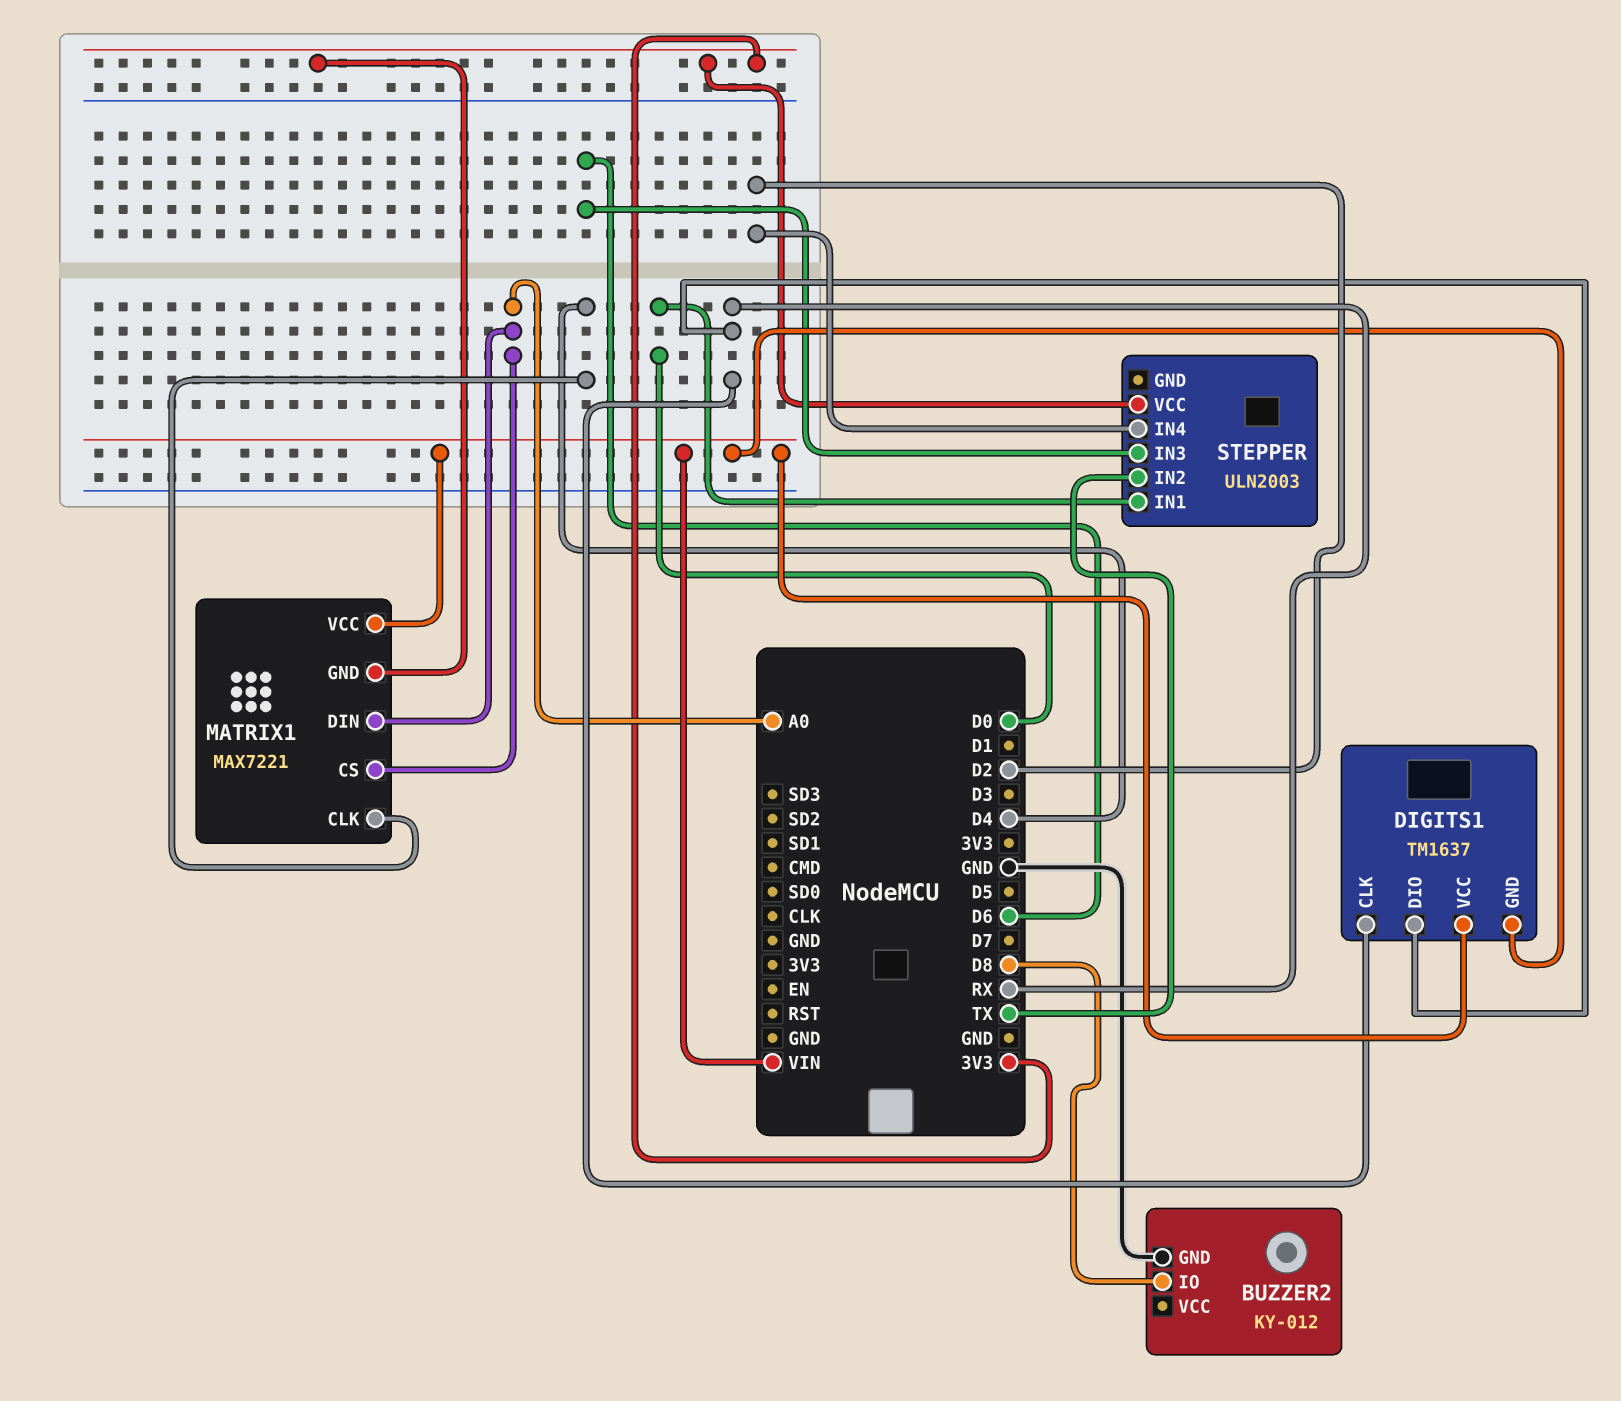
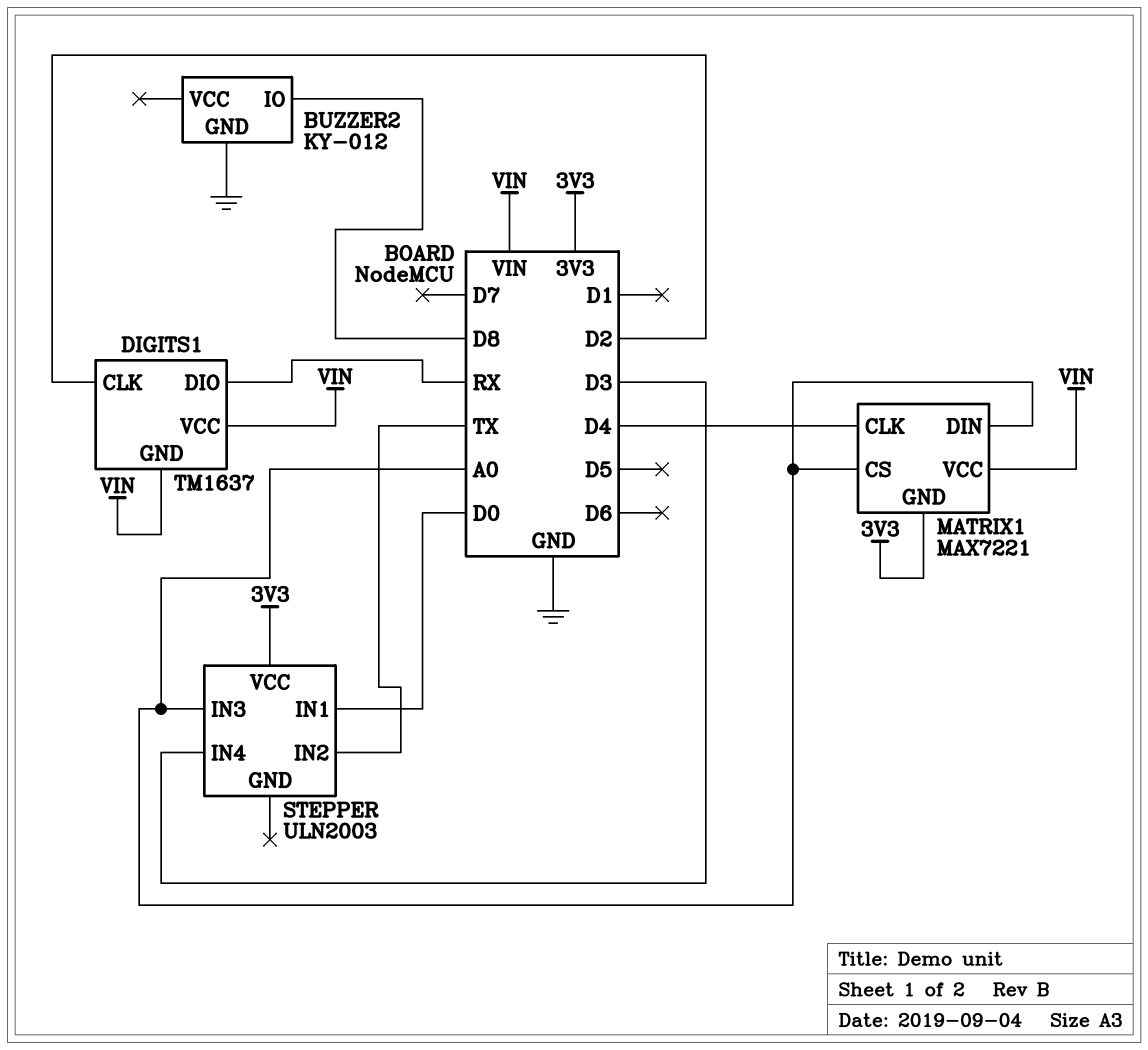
DIGITS1 pin CLK: RX -> D2
STEPPER pin IN3: D6 -> A0
STEPPER pin IN4: D2 -> D3

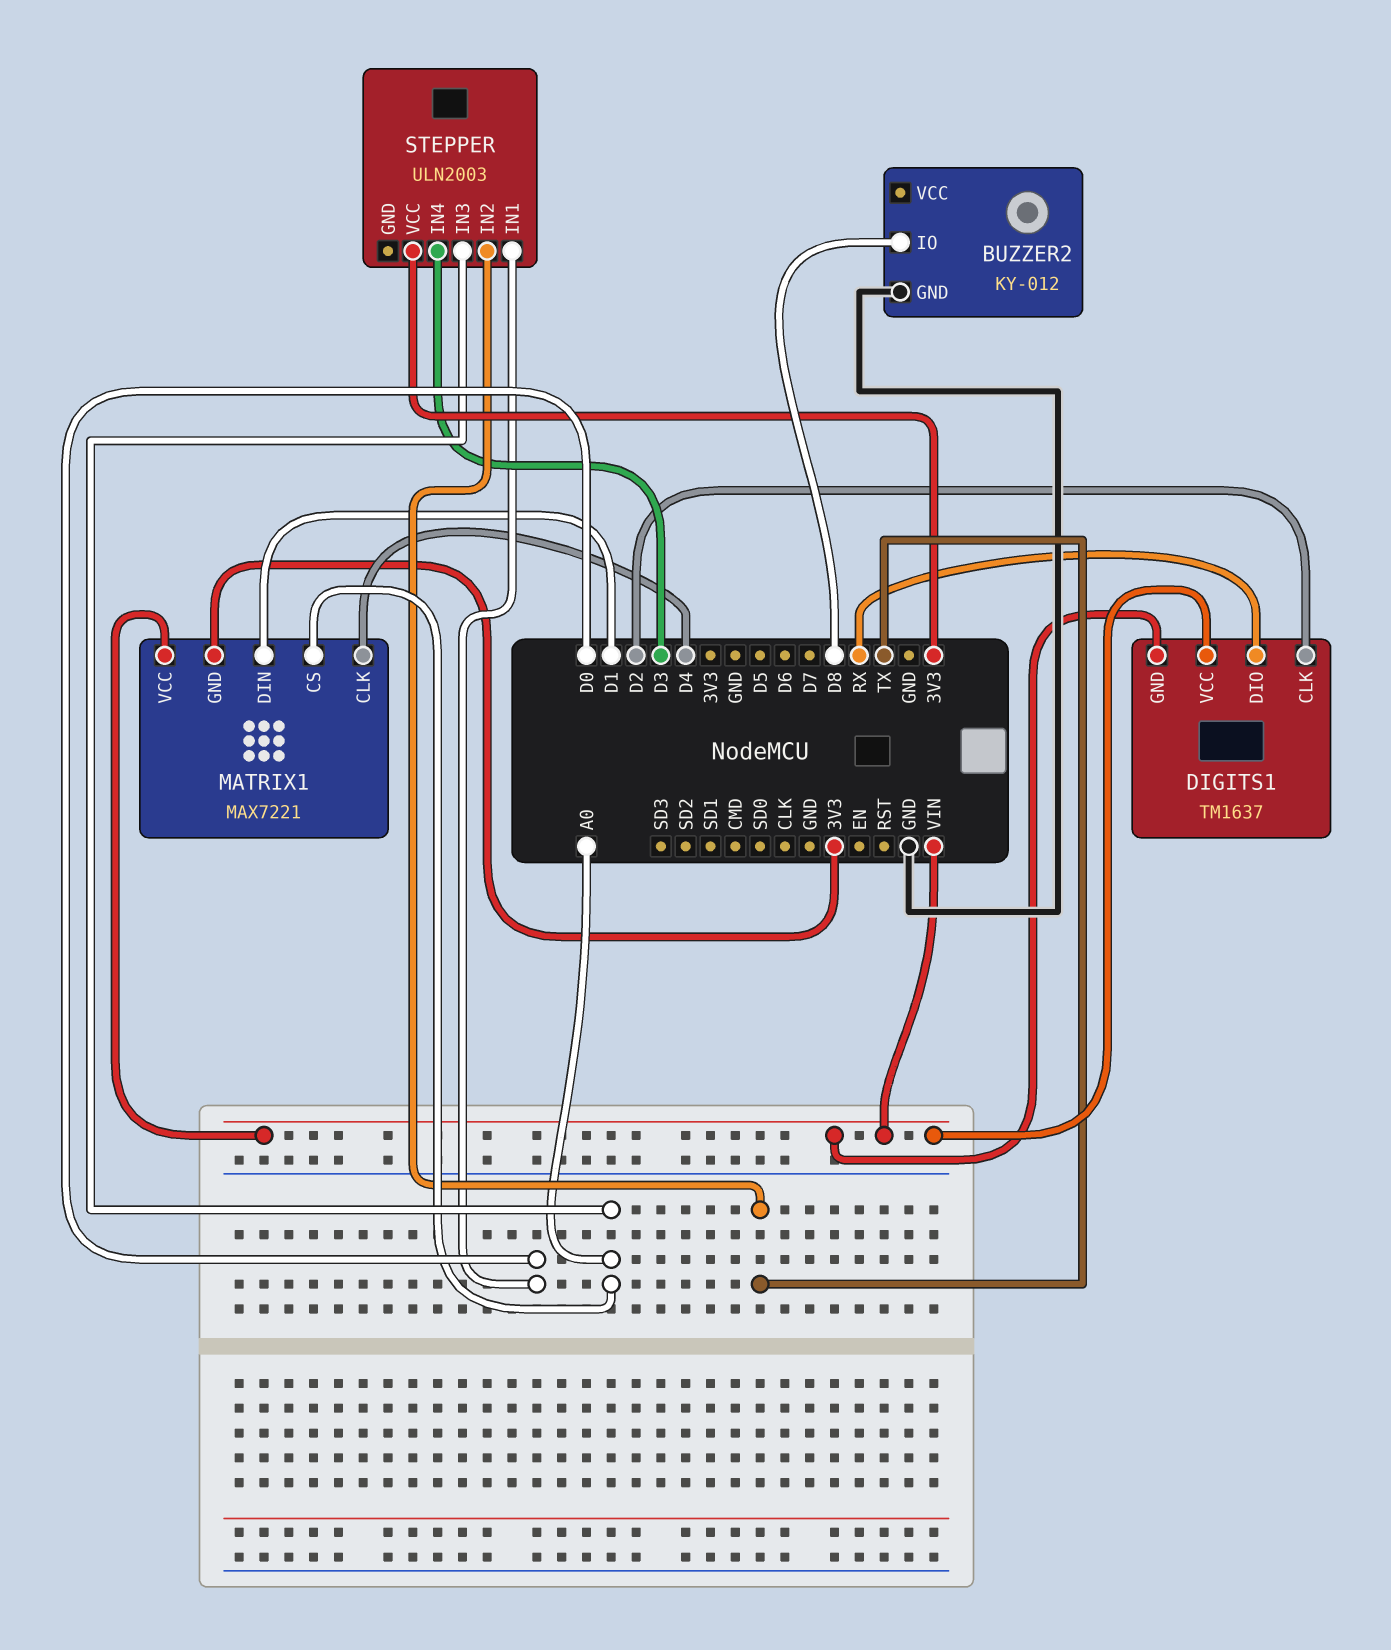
MATRIX1 pin DIN: A0 -> D1

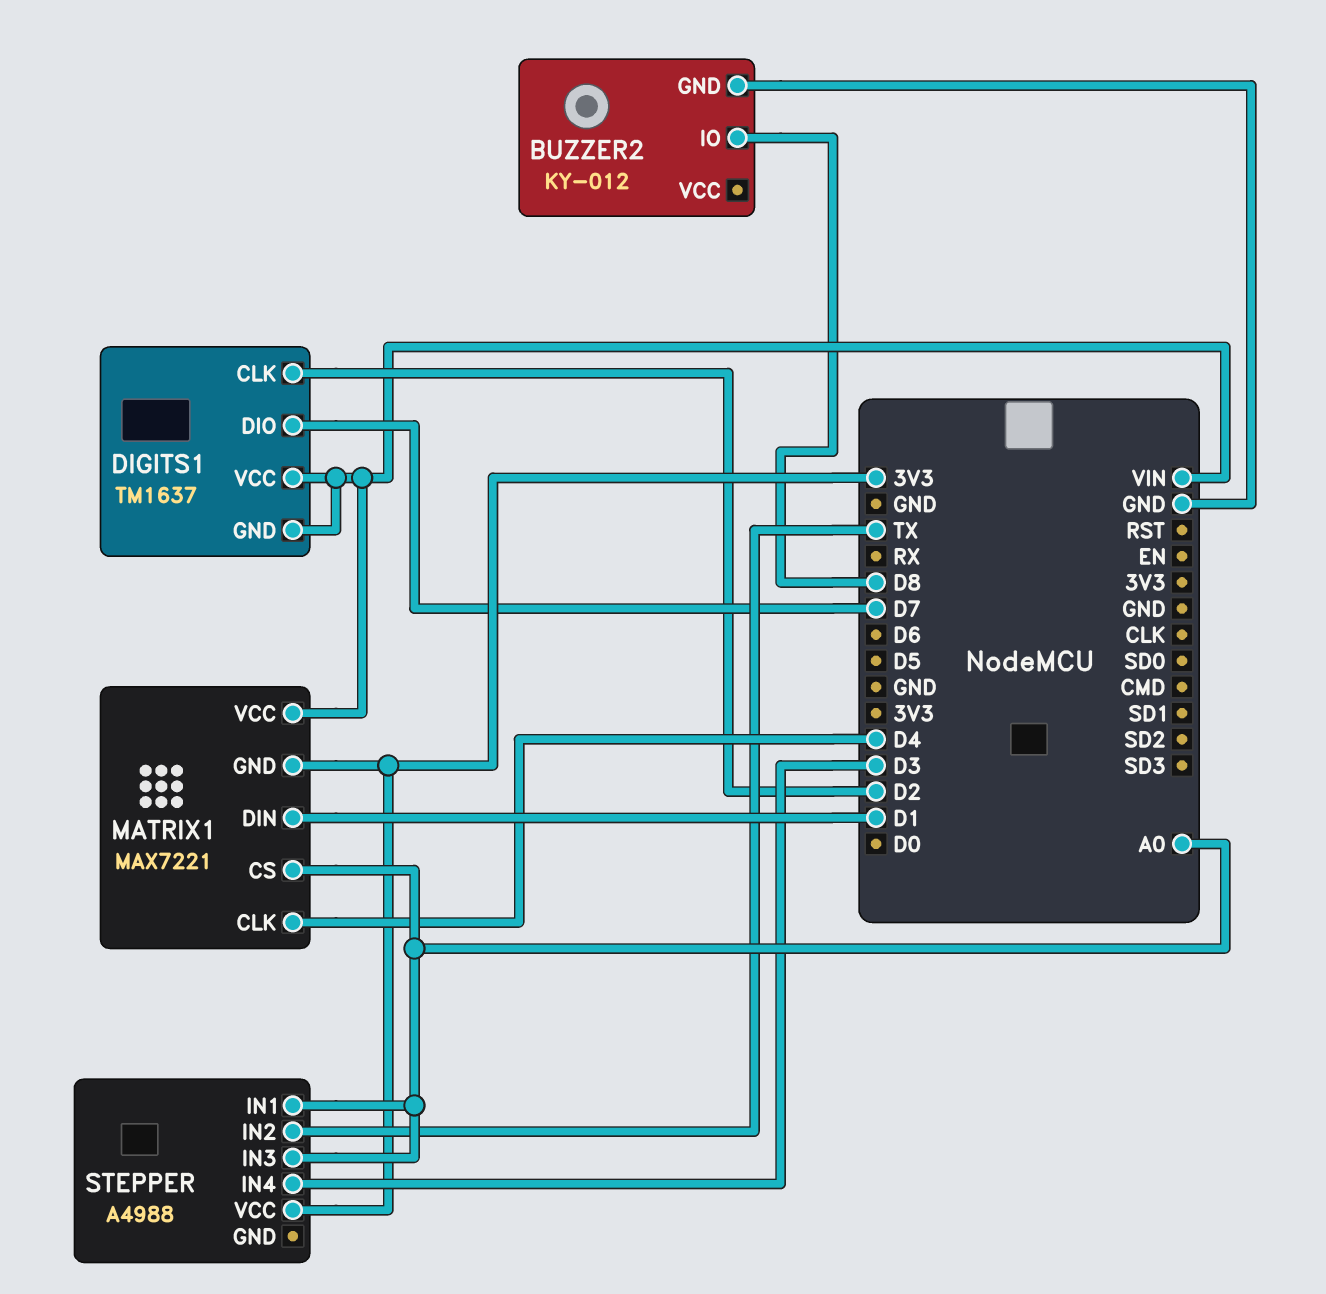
DIGITS1 pin DIO: RX -> D7
STEPPER: ULN2003 -> A4988
STEPPER pin IN1: D0 -> A0

